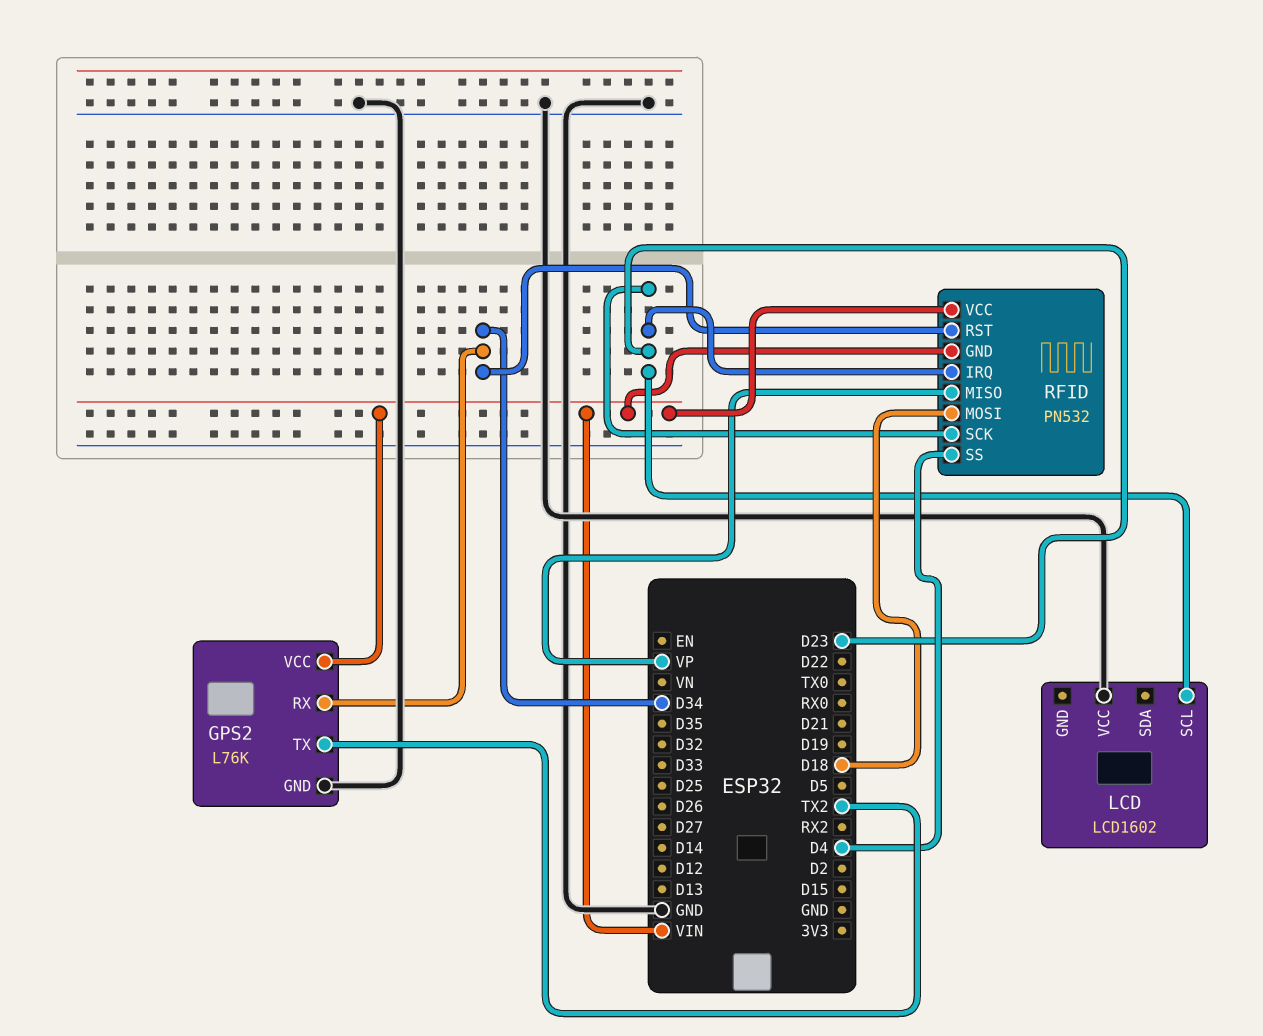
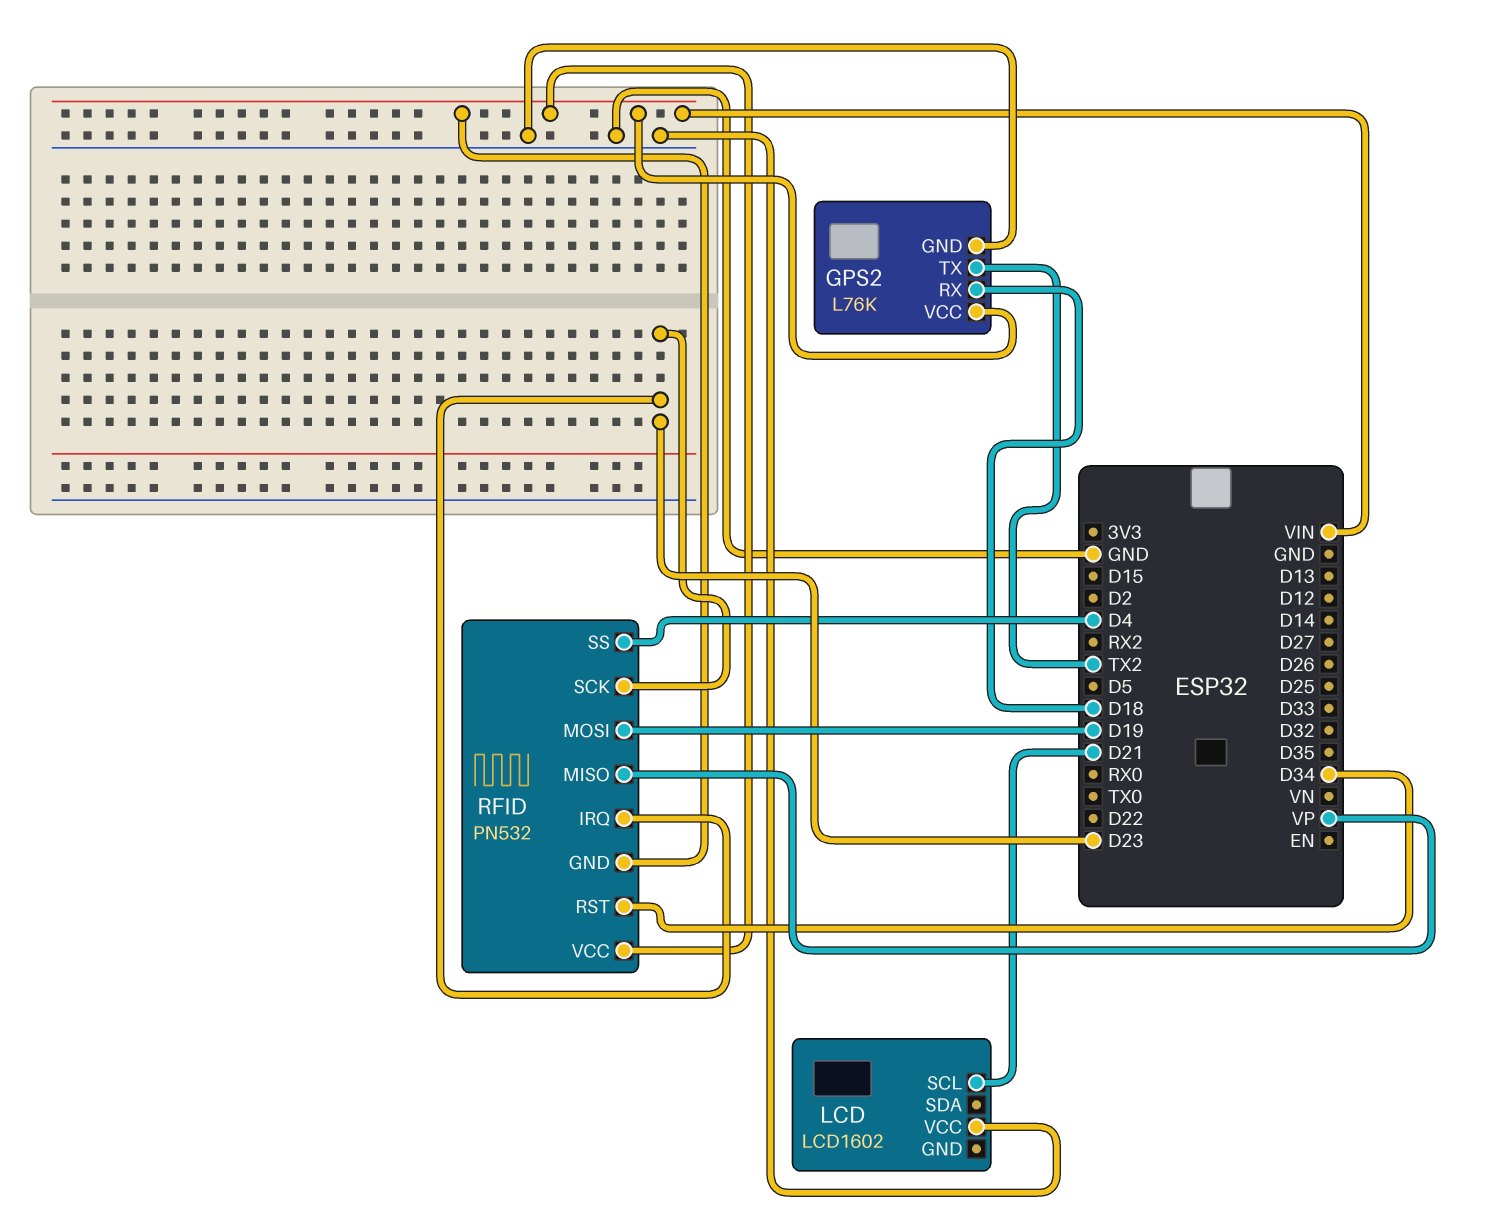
GPS2 pin RX: D34 -> D18
LCD pin SCL: D23 -> D21
RFID pin MOSI: D18 -> D19

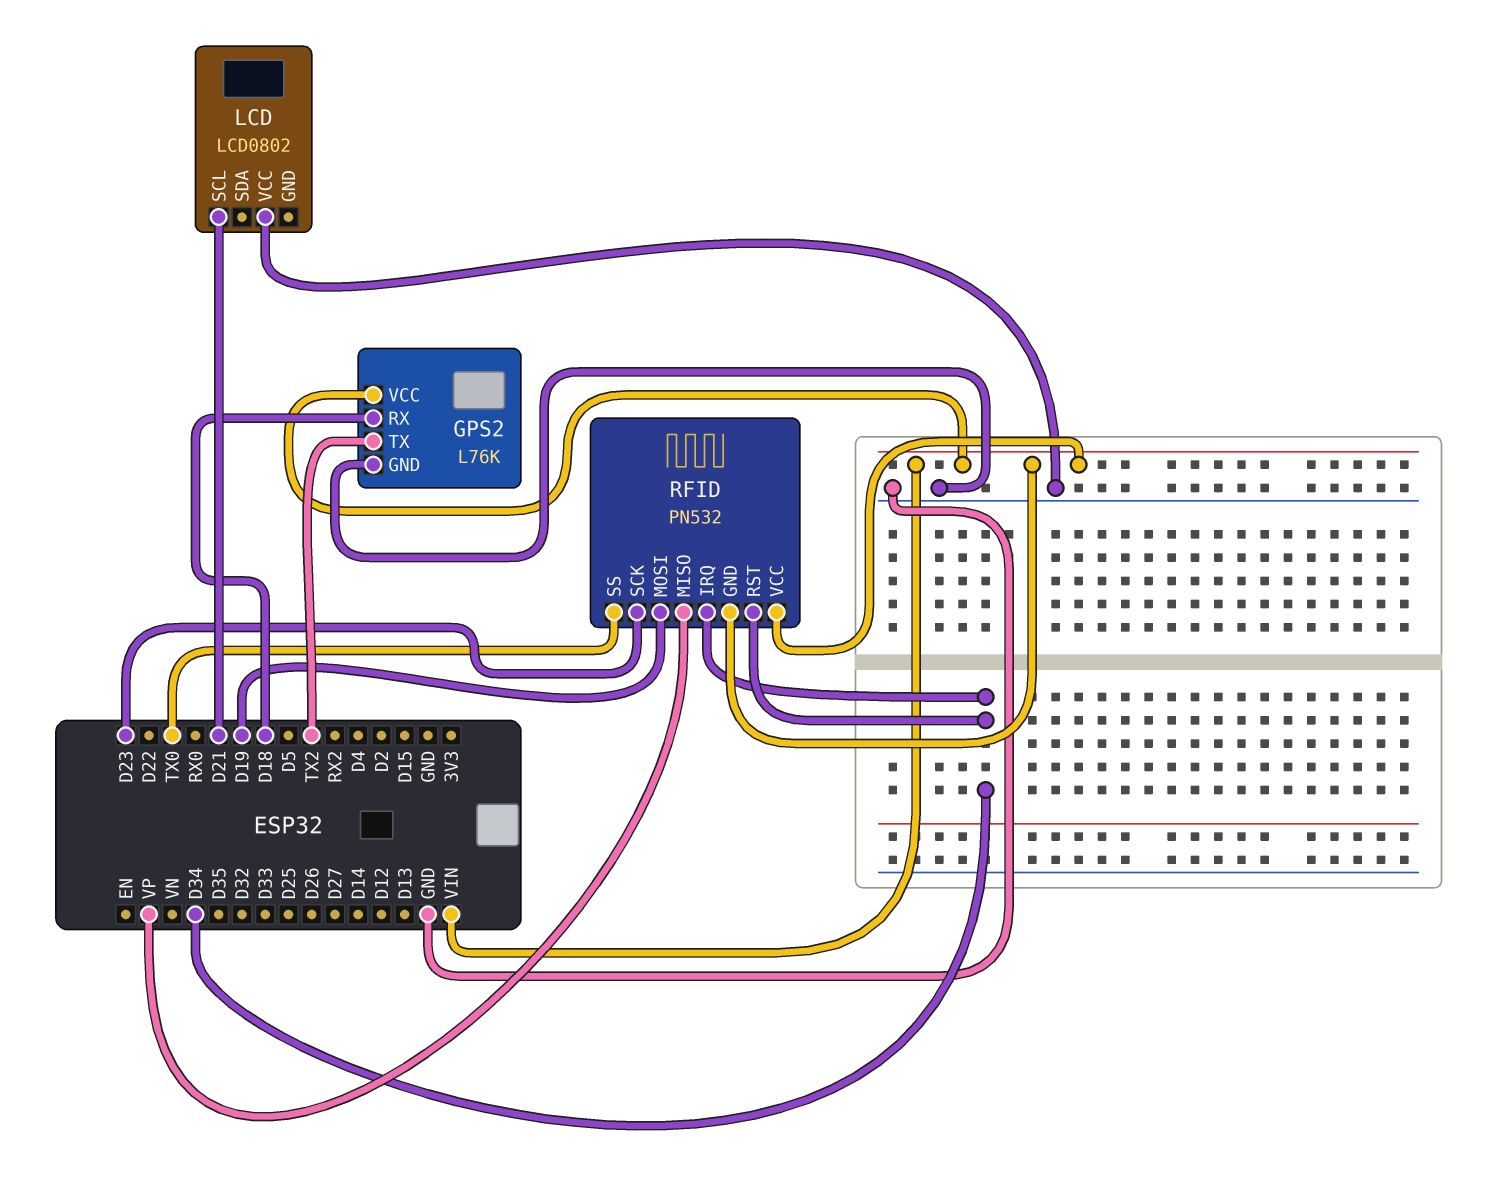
LCD: LCD1602 -> LCD0802
RFID pin IRQ: D23 -> D34
RFID pin SS: D4 -> TX0

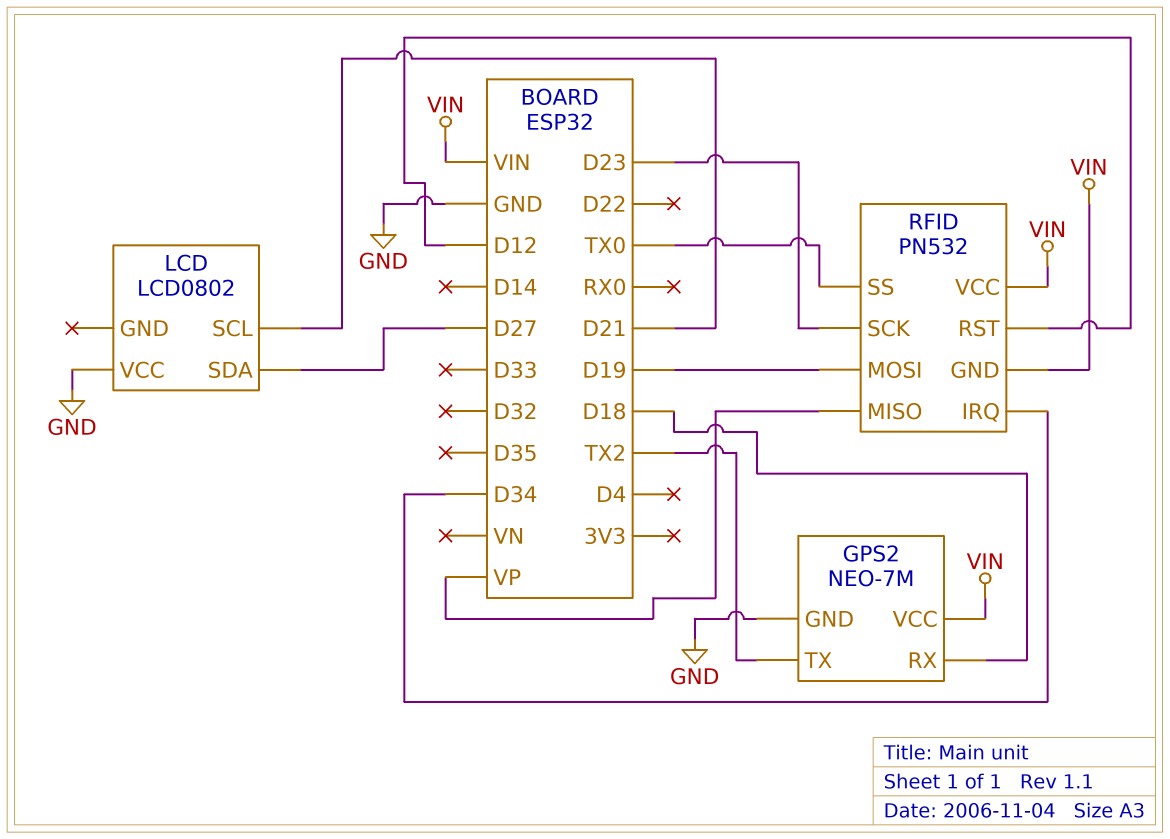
GPS2: L76K -> NEO-7M
LCD pin SDA: none -> D27
RFID pin RST: D34 -> D12

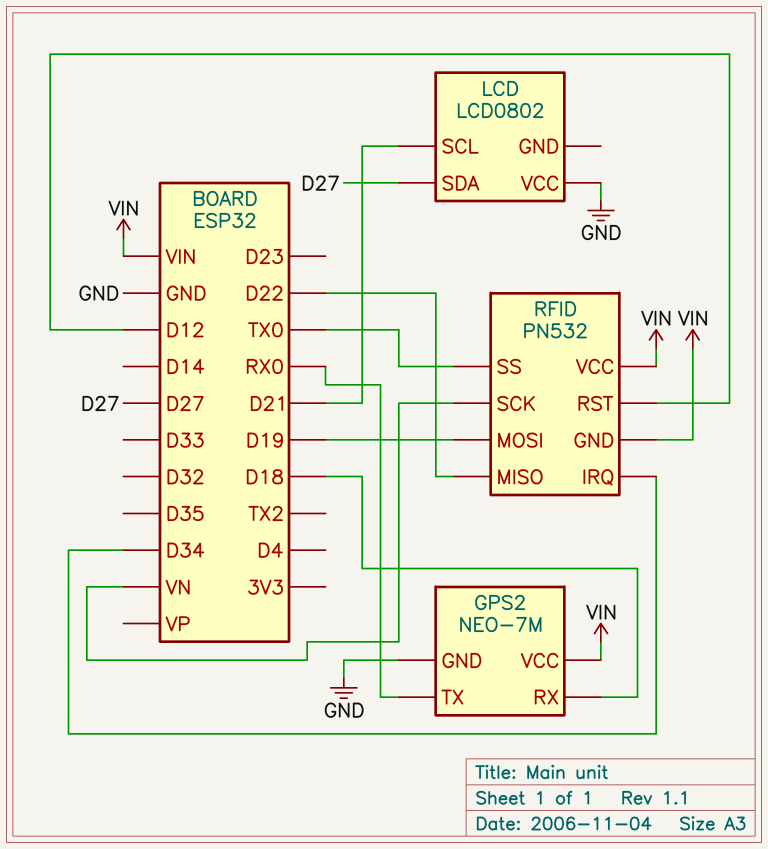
GPS2 pin TX: TX2 -> RX0
RFID pin MISO: VP -> D22
RFID pin SCK: D23 -> VN

